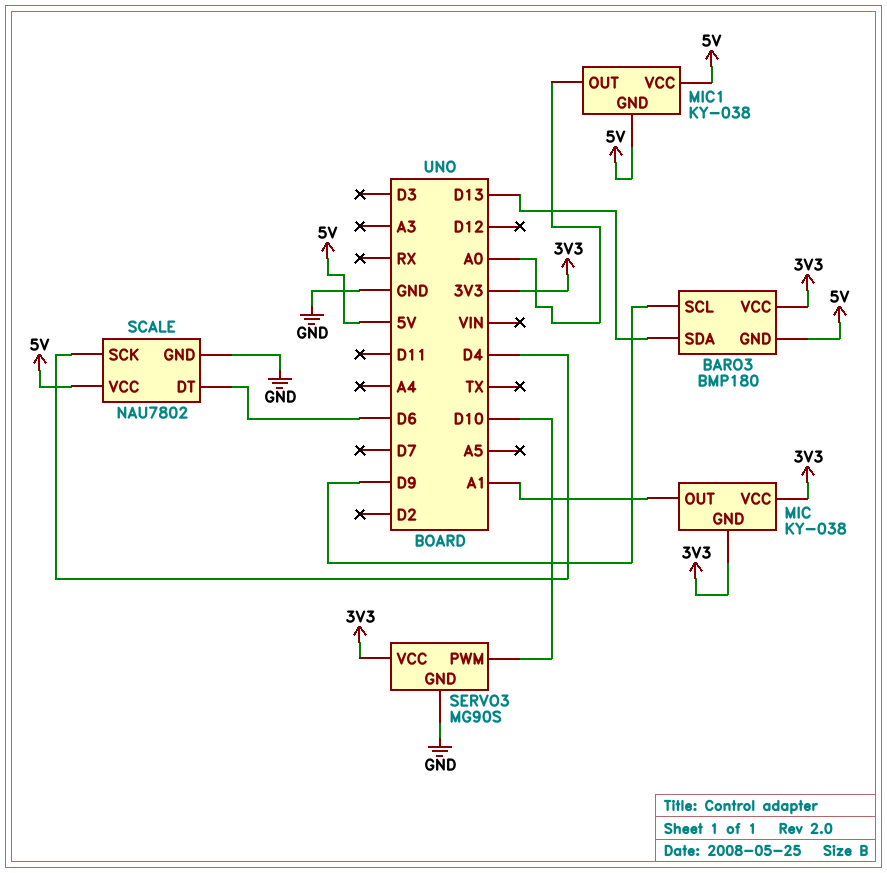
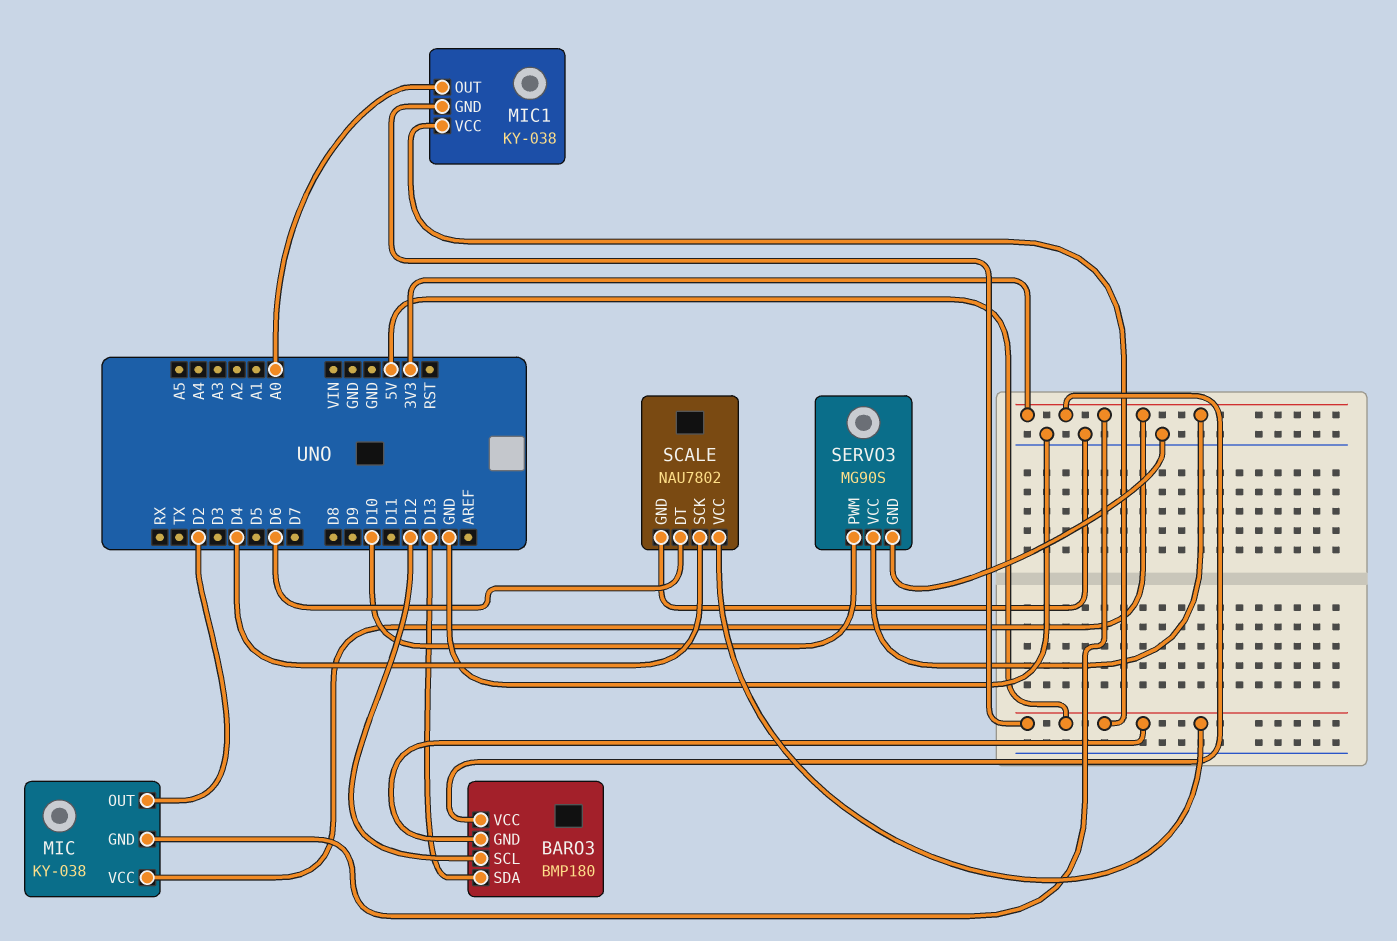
BARO3 pin SCL: D9 -> D12
MIC pin OUT: A1 -> D2

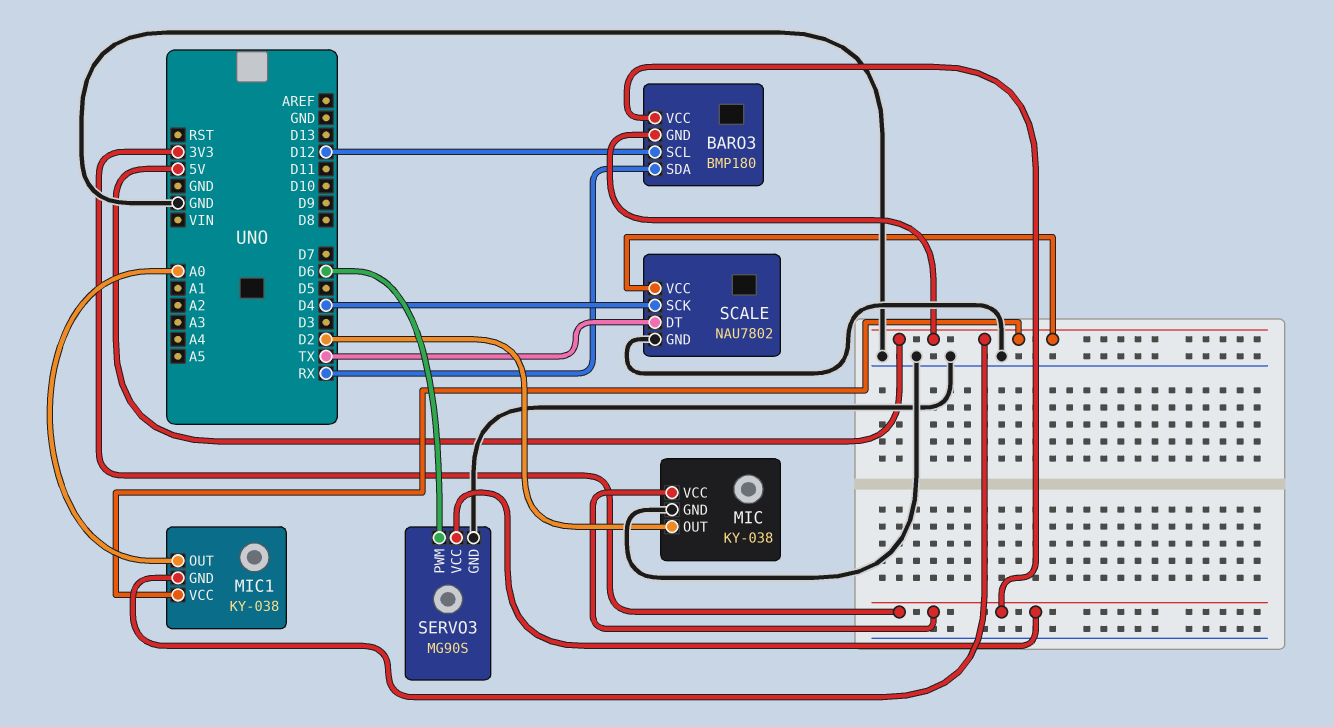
BARO3 pin SDA: D13 -> RX
MIC pin GND: 3V3 -> GND
SCALE pin DT: D6 -> TX
SERVO3 pin PWM: D10 -> D6

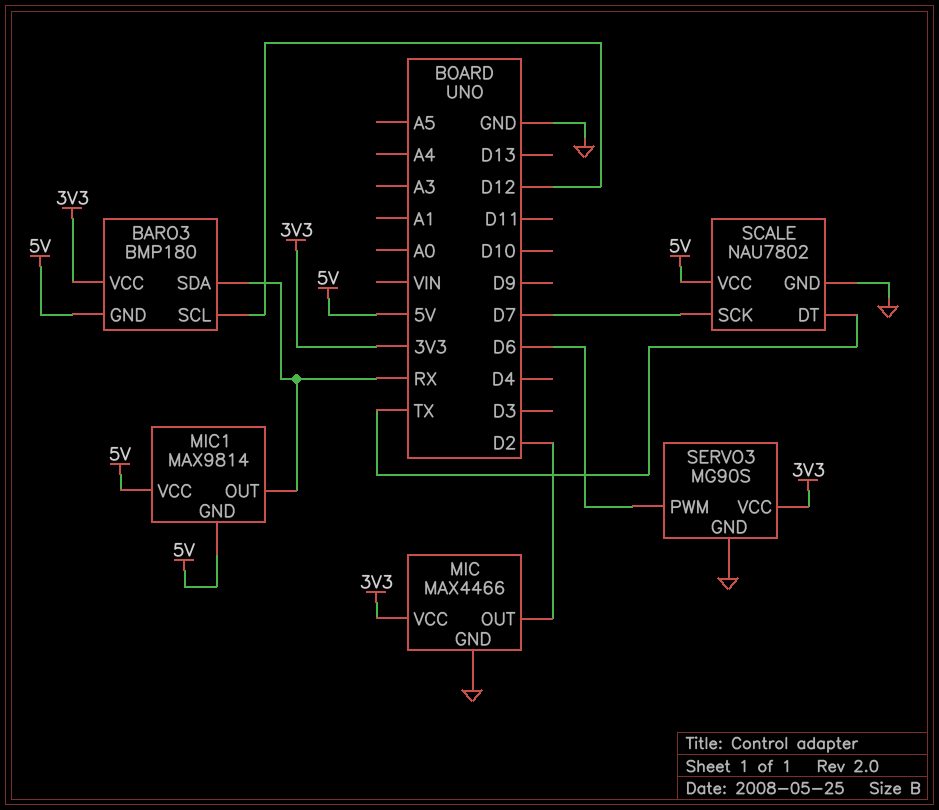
MIC: KY-038 -> MAX4466
MIC1: KY-038 -> MAX9814
MIC1 pin OUT: A0 -> RX
SCALE pin SCK: D4 -> D7

